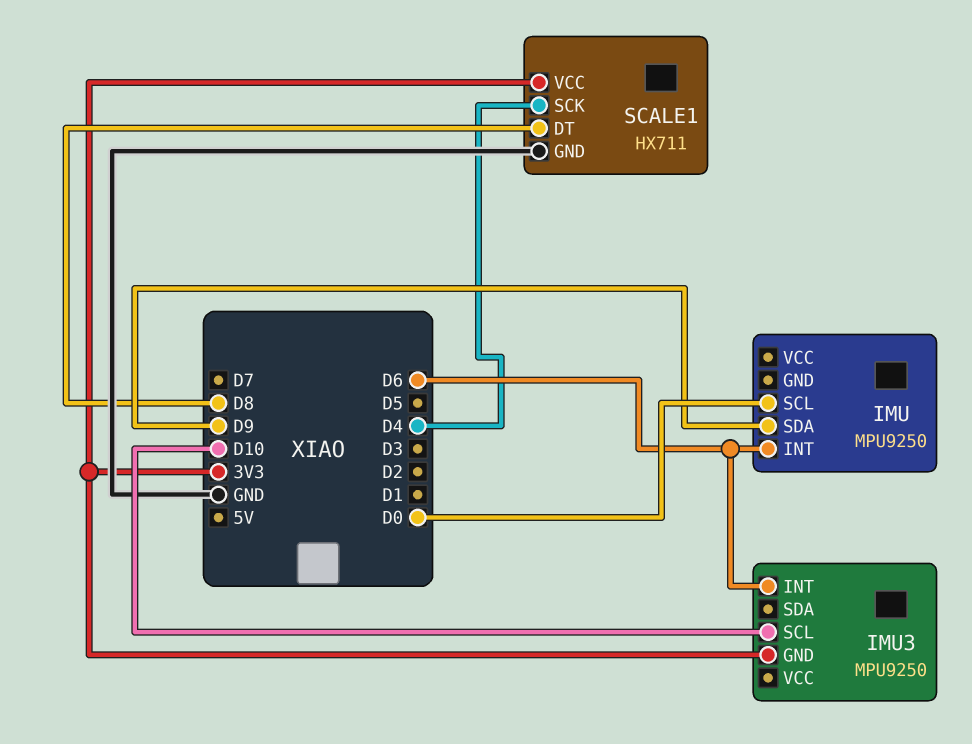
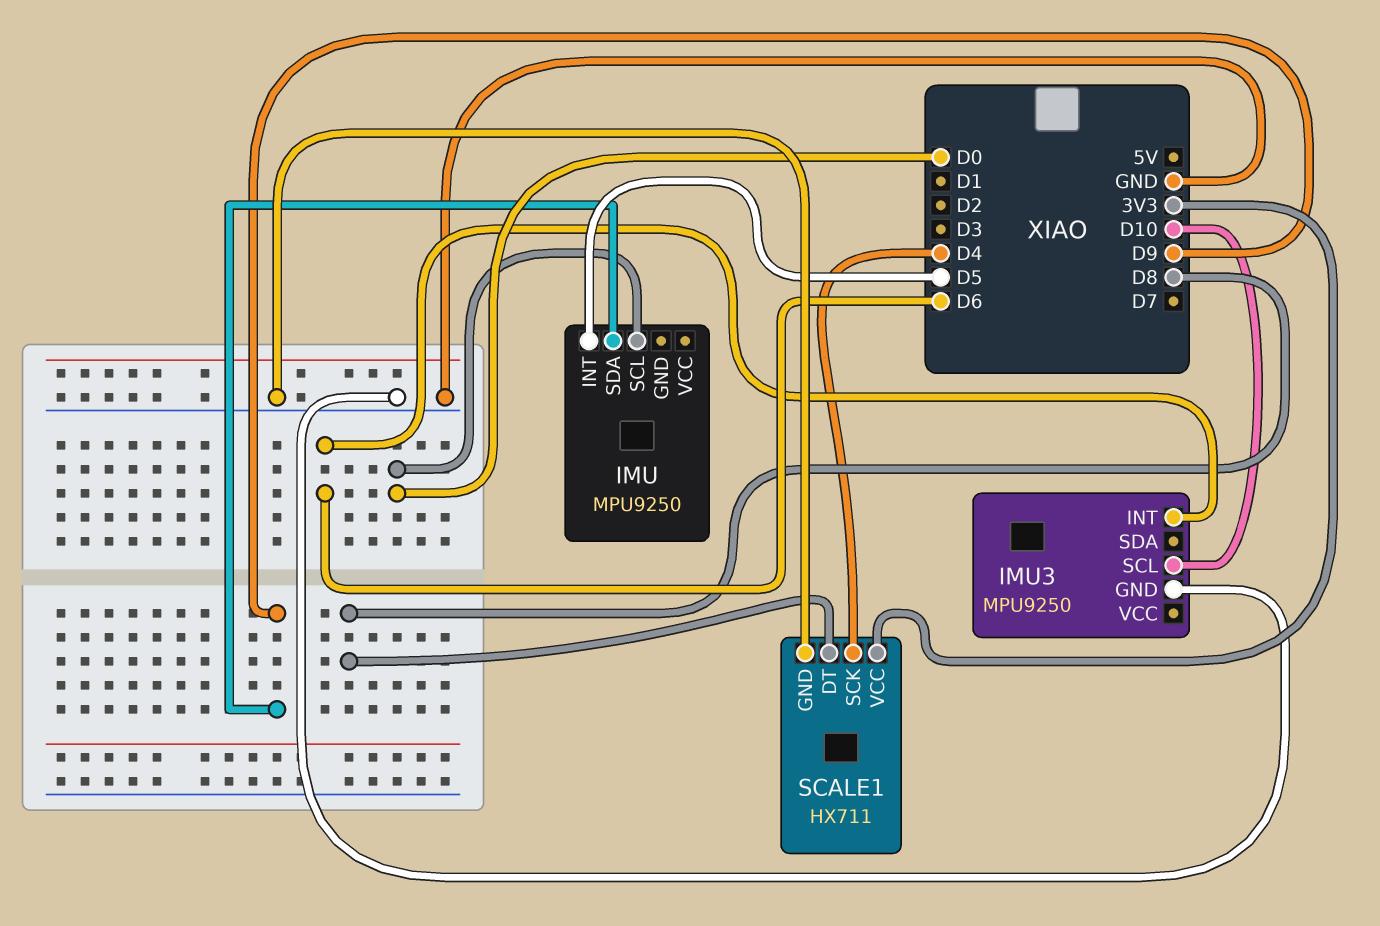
IMU pin INT: D6 -> D5
IMU3 pin GND: 3V3 -> GND

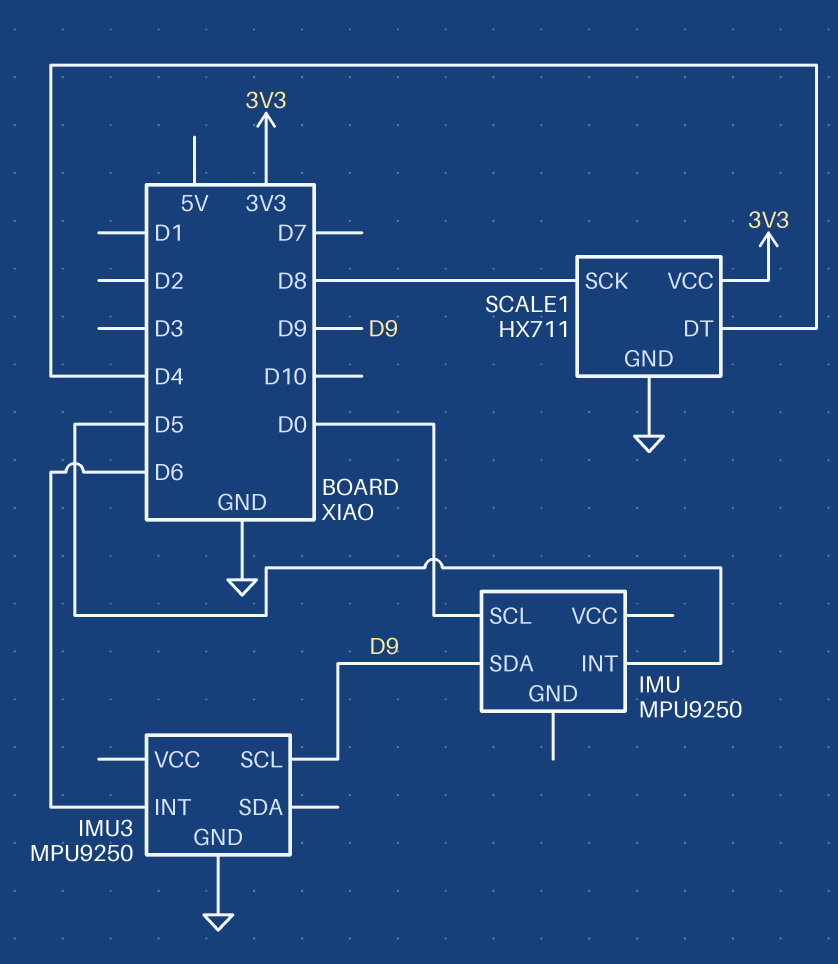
IMU3 pin SCL: D10 -> D9
SCALE1 pin DT: D8 -> D4
SCALE1 pin SCK: D4 -> D8

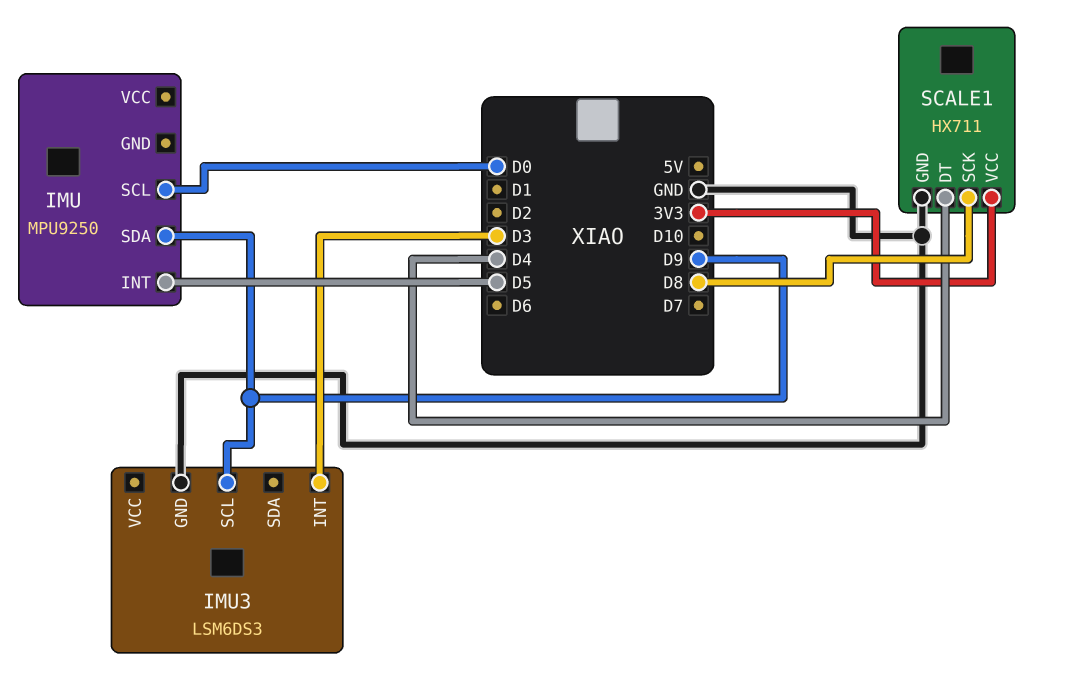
IMU3: MPU9250 -> LSM6DS3
IMU3 pin INT: D6 -> D3

